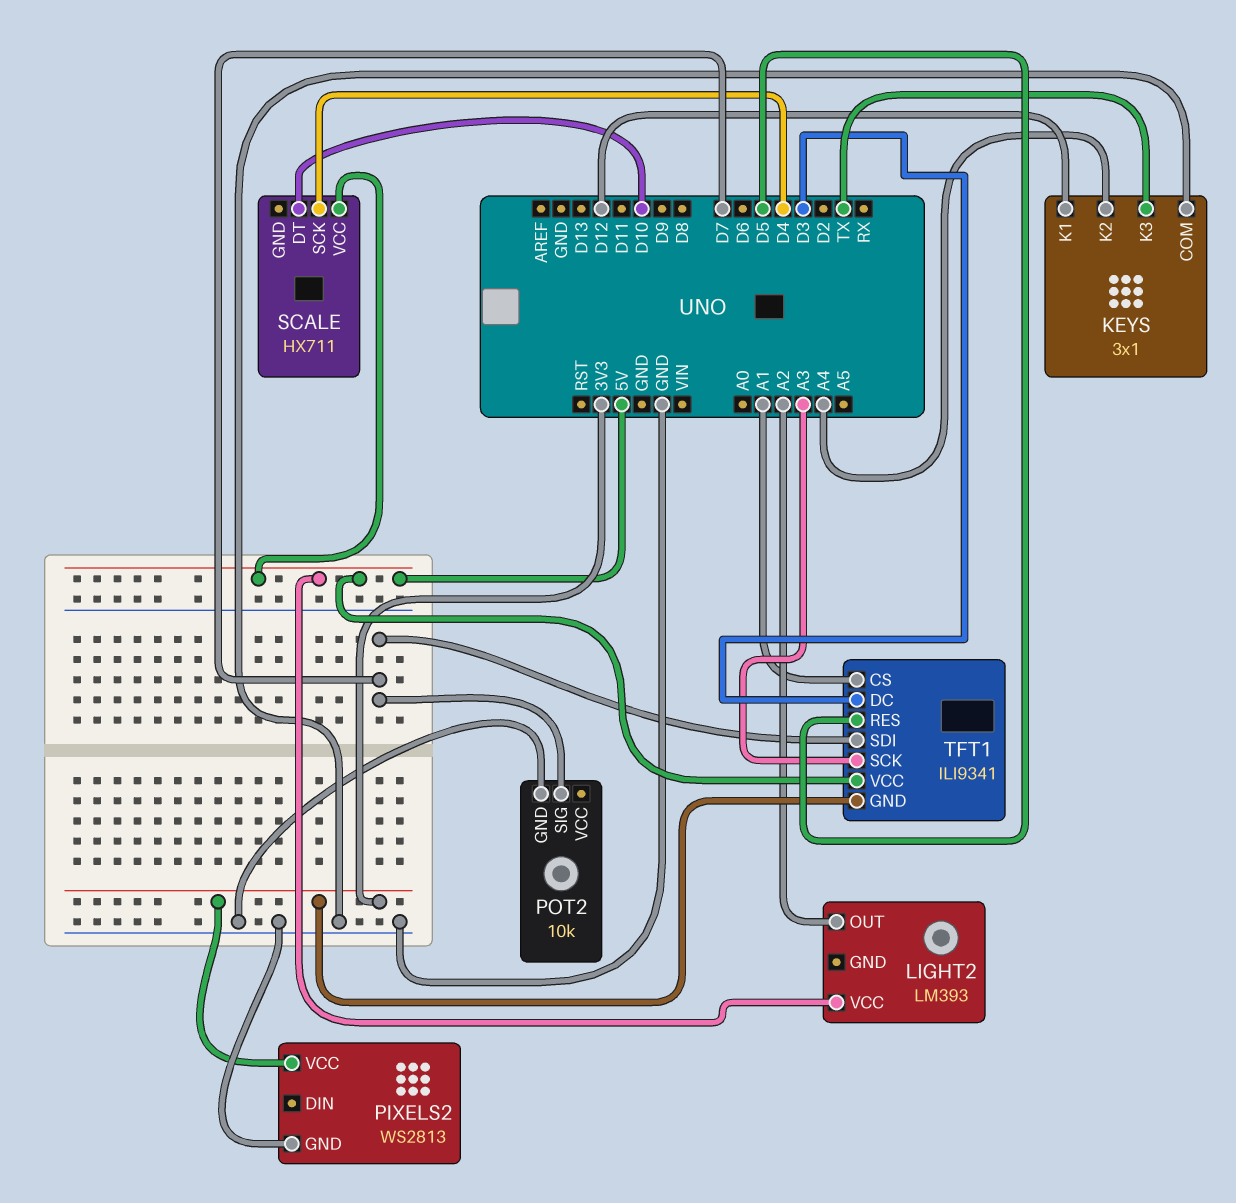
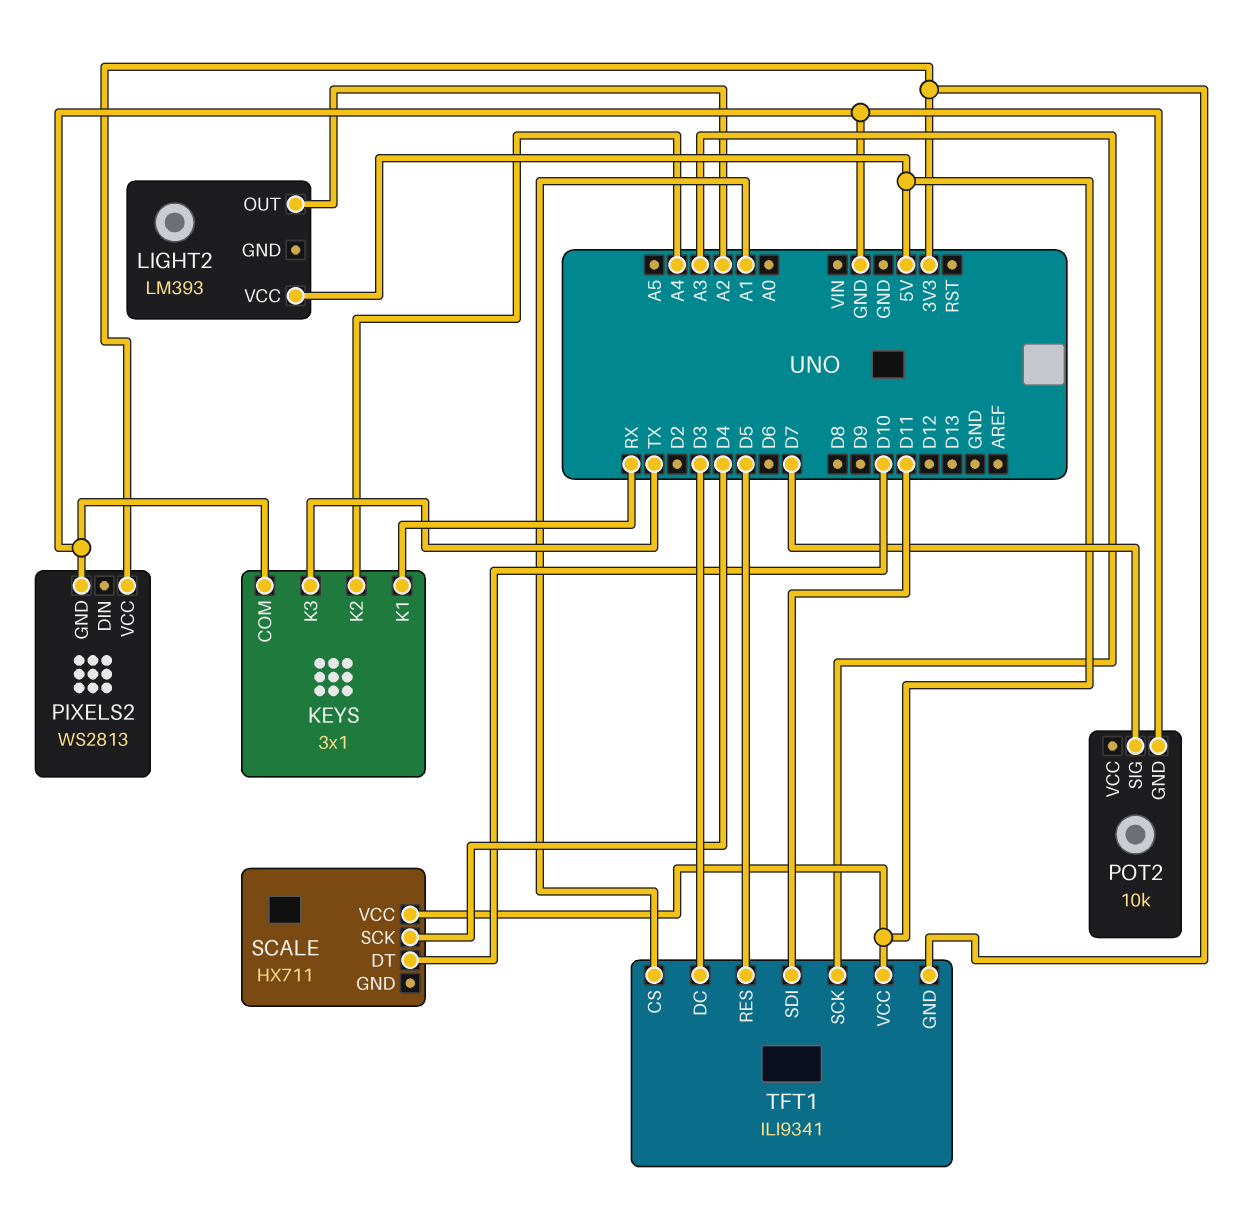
KEYS pin K1: D12 -> RX
TFT1 pin SDI: D7 -> D11

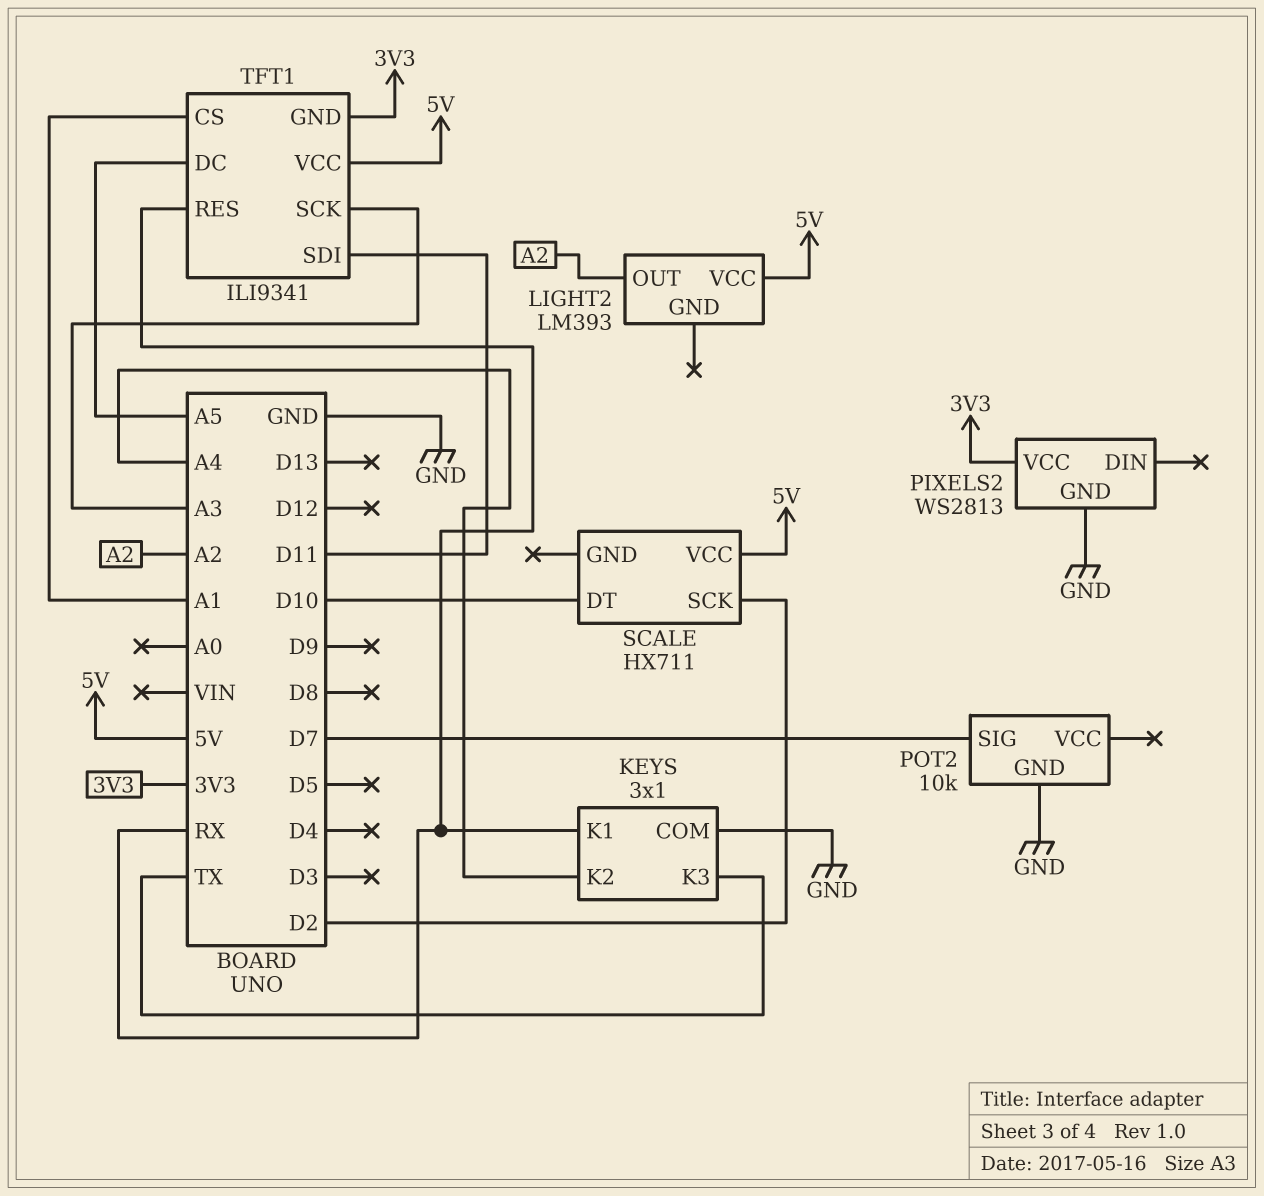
SCALE pin SCK: D4 -> D2
TFT1 pin DC: D3 -> A5
TFT1 pin RES: D5 -> RX

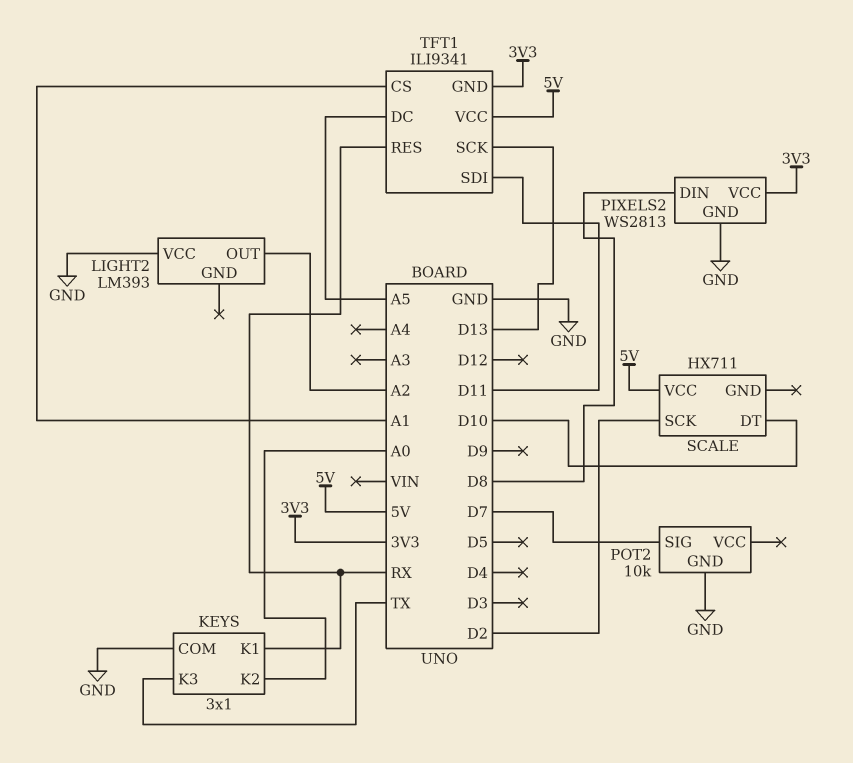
KEYS pin K2: A4 -> A0
LIGHT2 pin VCC: 5V -> GND
PIXELS2 pin DIN: none -> D8
TFT1 pin SCK: A3 -> D13

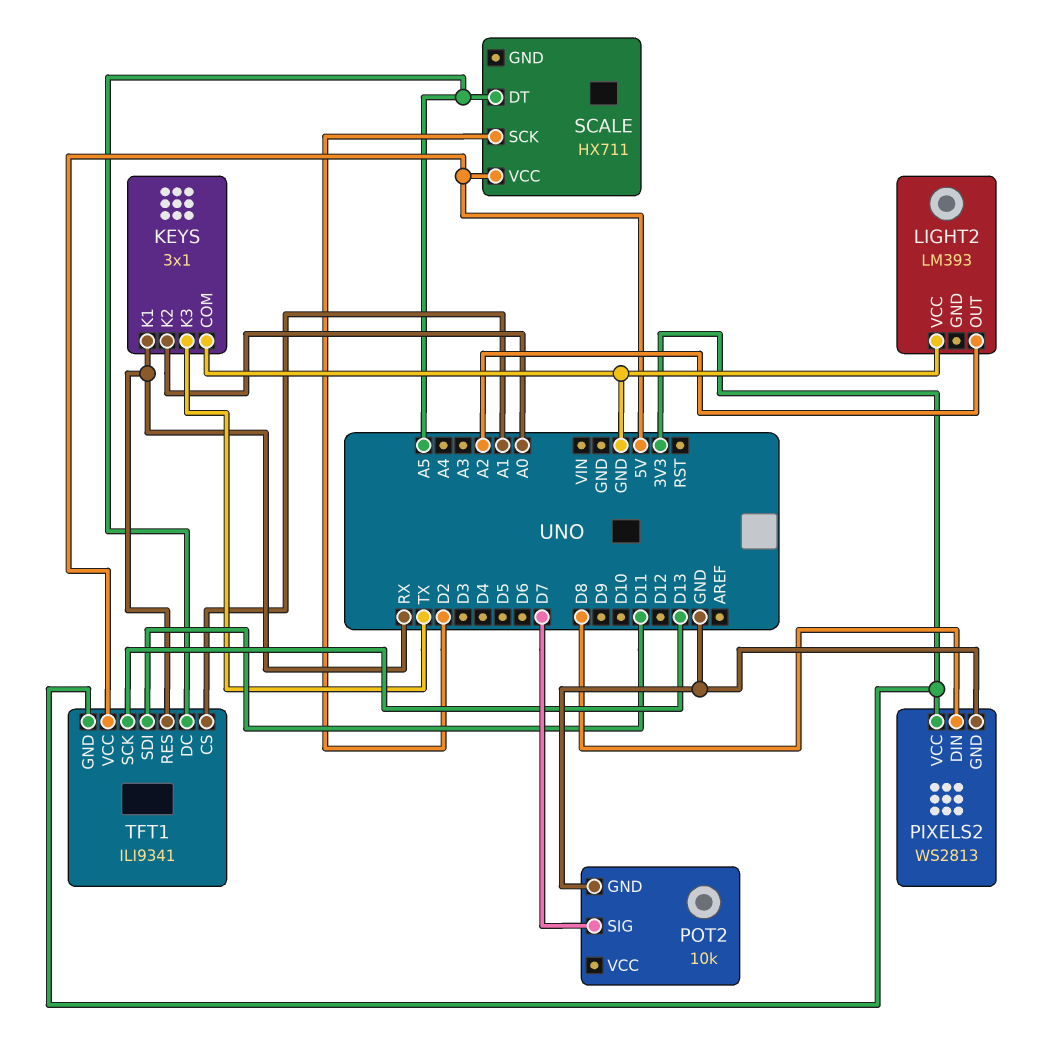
SCALE pin DT: D10 -> A5

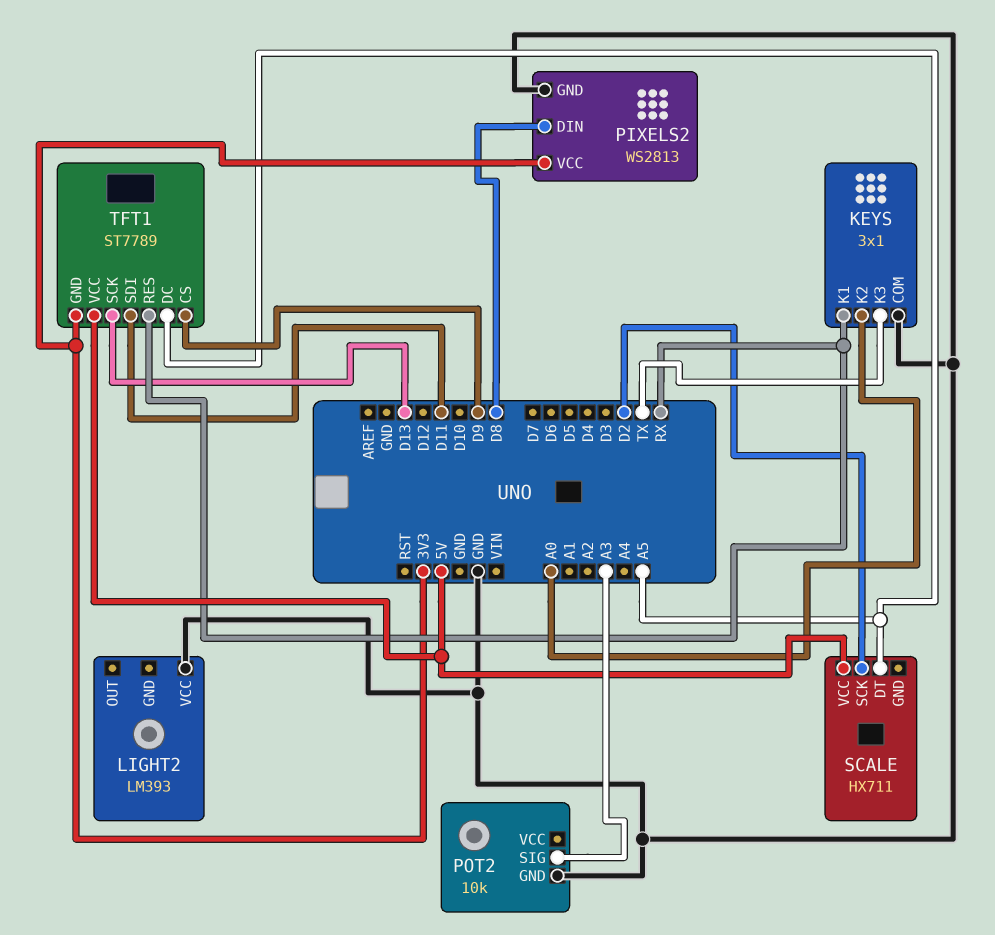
LIGHT2 pin OUT: A2 -> none
POT2 pin SIG: D7 -> A3
TFT1: ILI9341 -> ST7789
TFT1 pin CS: A1 -> D9

